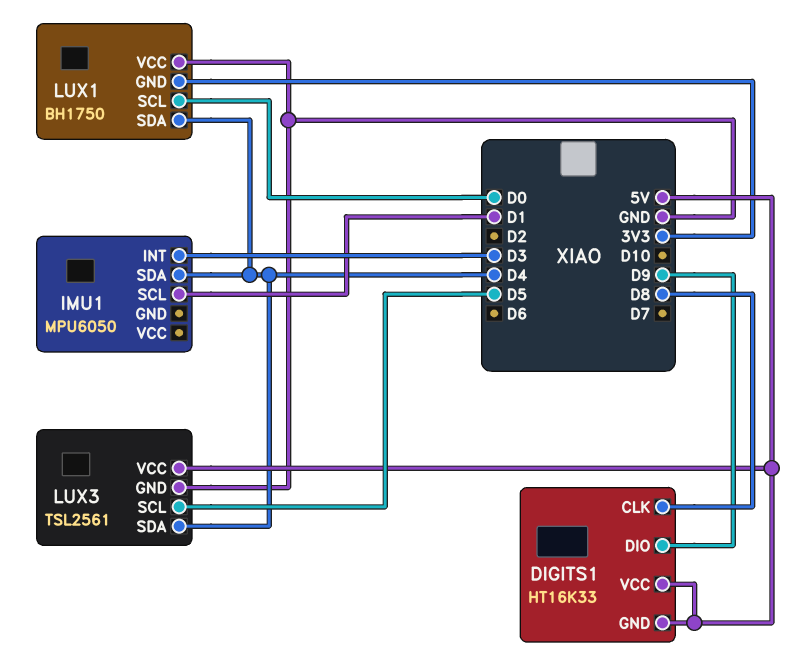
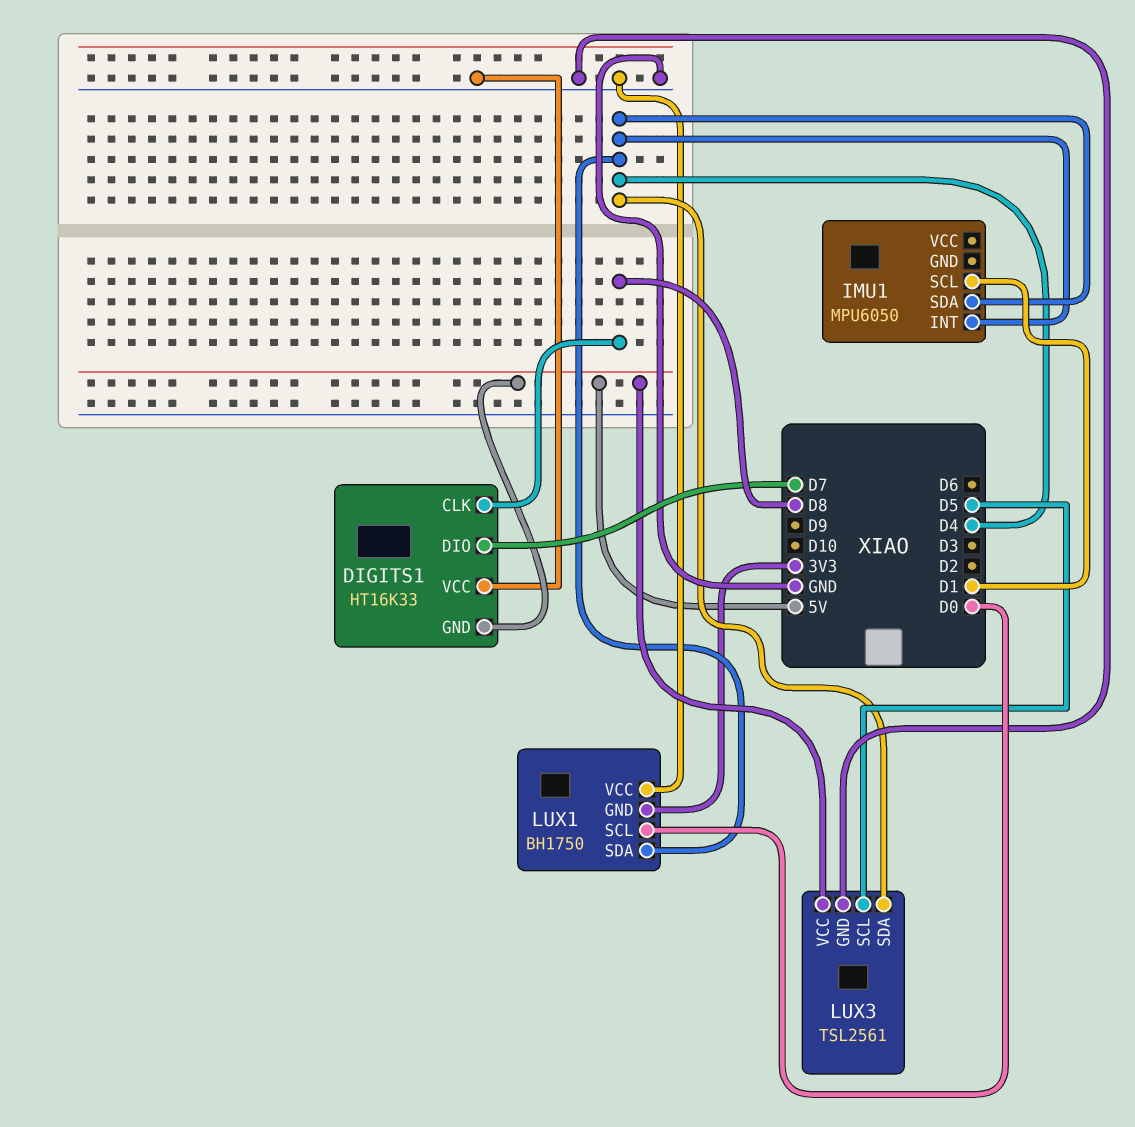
DIGITS1 pin DIO: D9 -> D7
DIGITS1 pin VCC: 5V -> GND
IMU1 pin INT: D3 -> D4

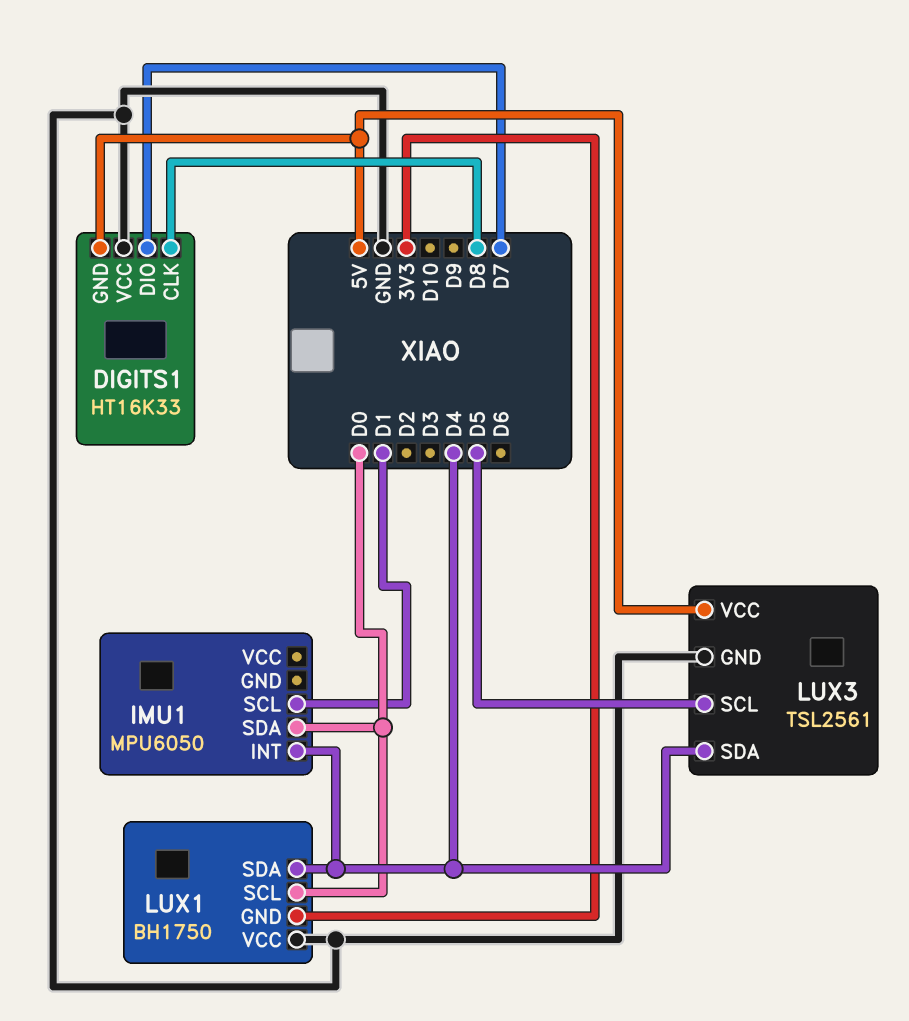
IMU1 pin SDA: D4 -> D0

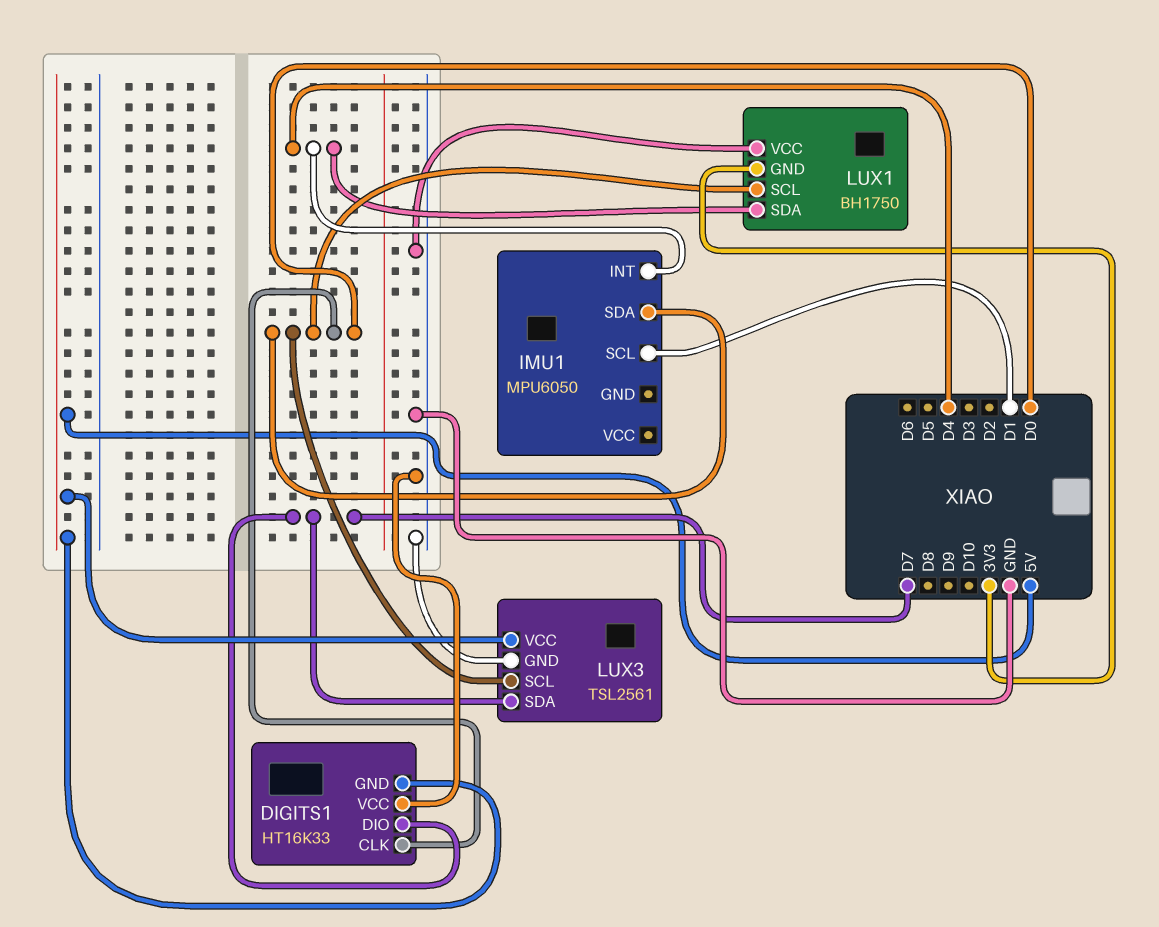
DIGITS1 pin CLK: D8 -> D0
LUX3 pin SCL: D5 -> D0
LUX3 pin SDA: D4 -> D7

